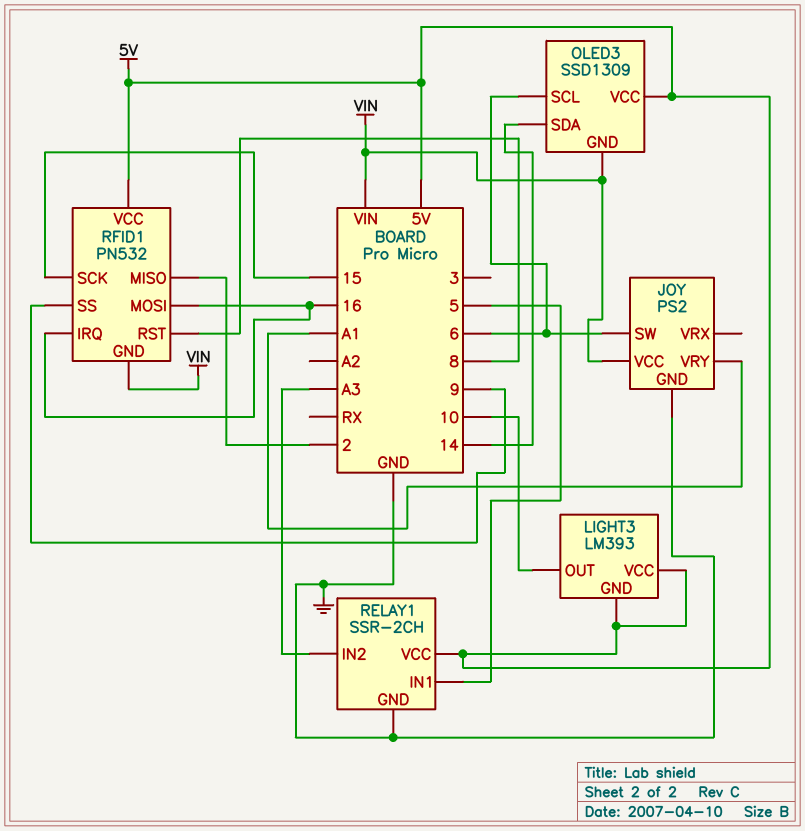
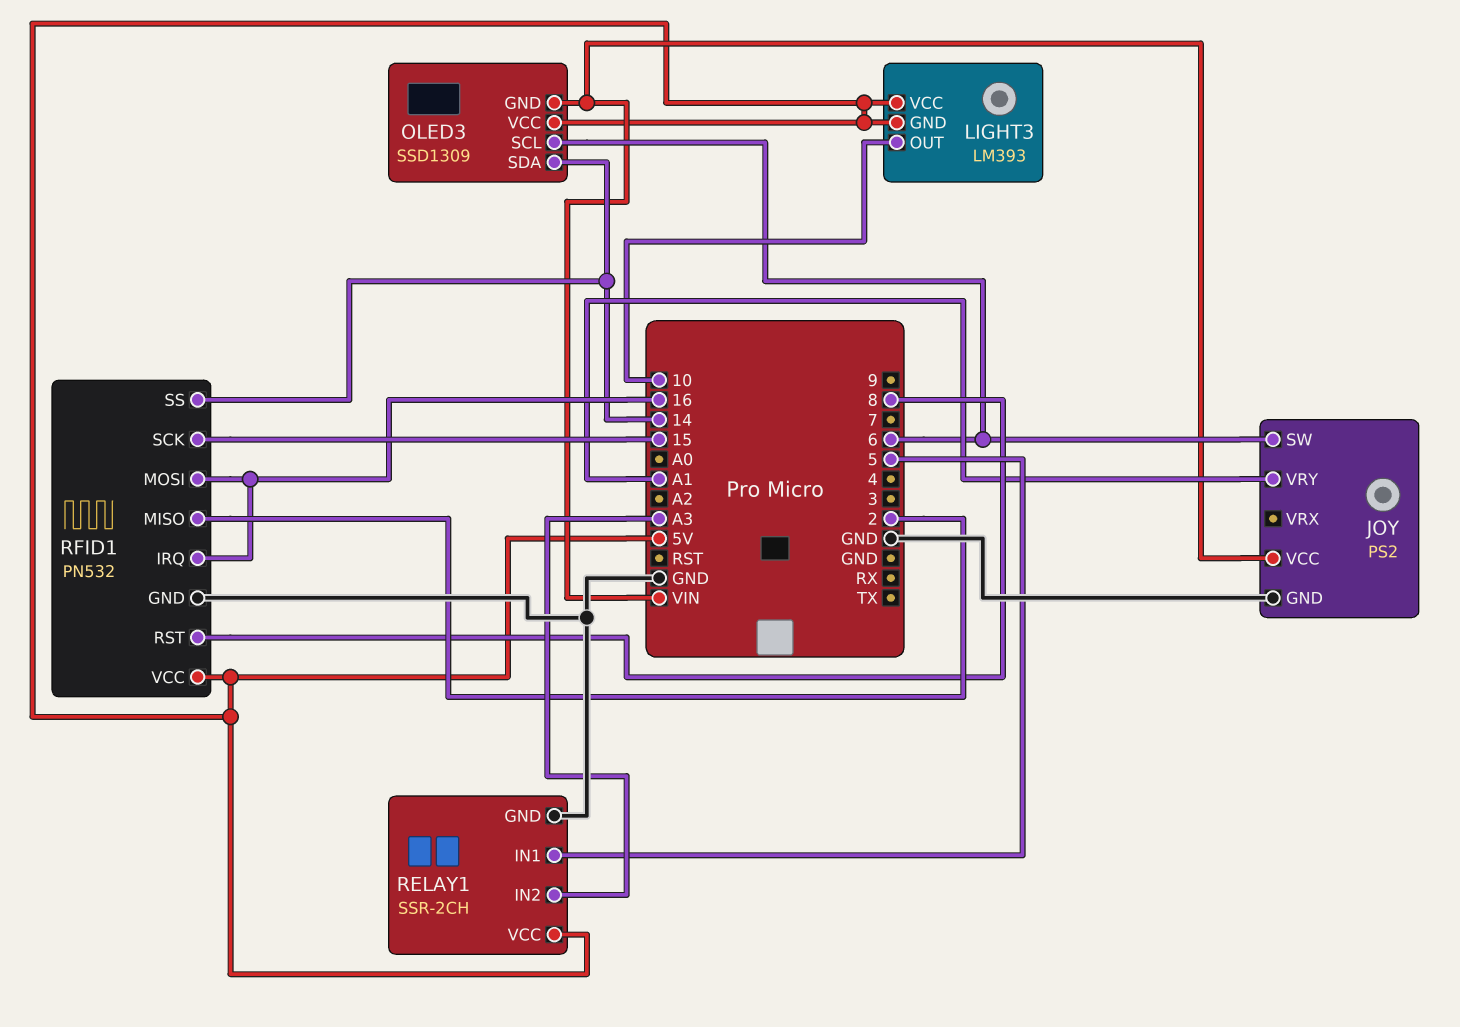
RFID1 pin GND: VIN -> GND
RFID1 pin SS: 9 -> 14

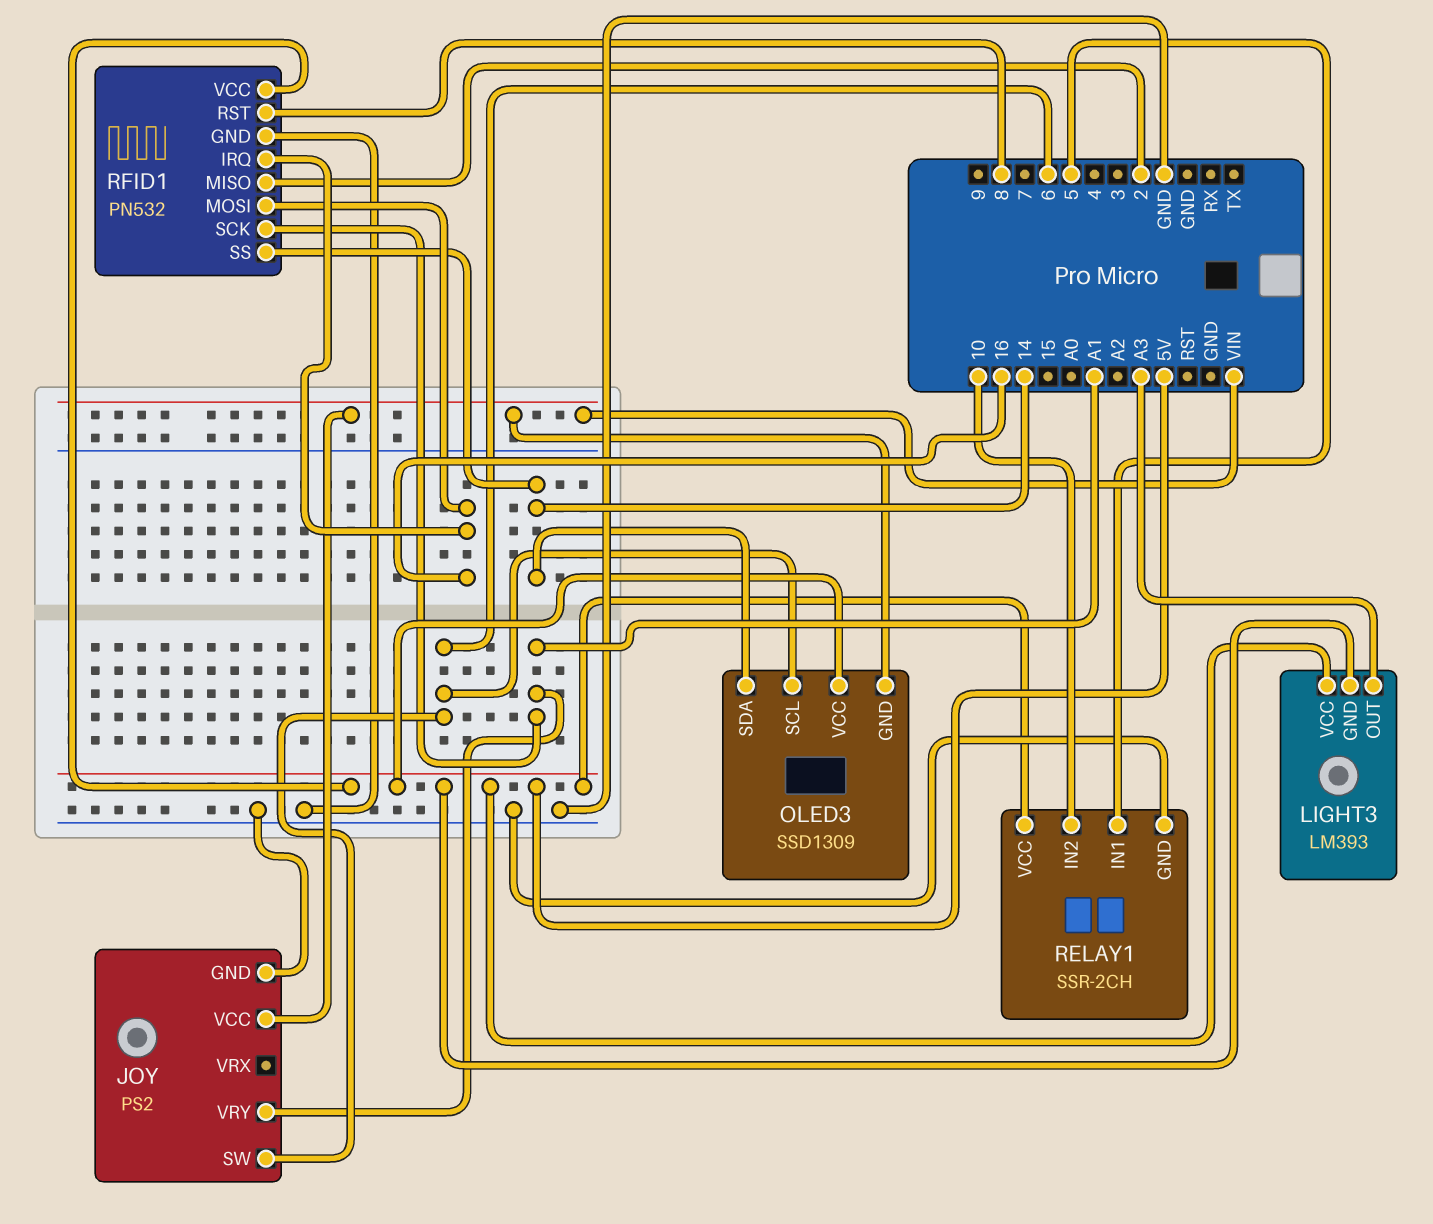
LIGHT3 pin OUT: 10 -> A3
RELAY1 pin IN2: A3 -> 10
RFID1 pin SCK: 15 -> A1

